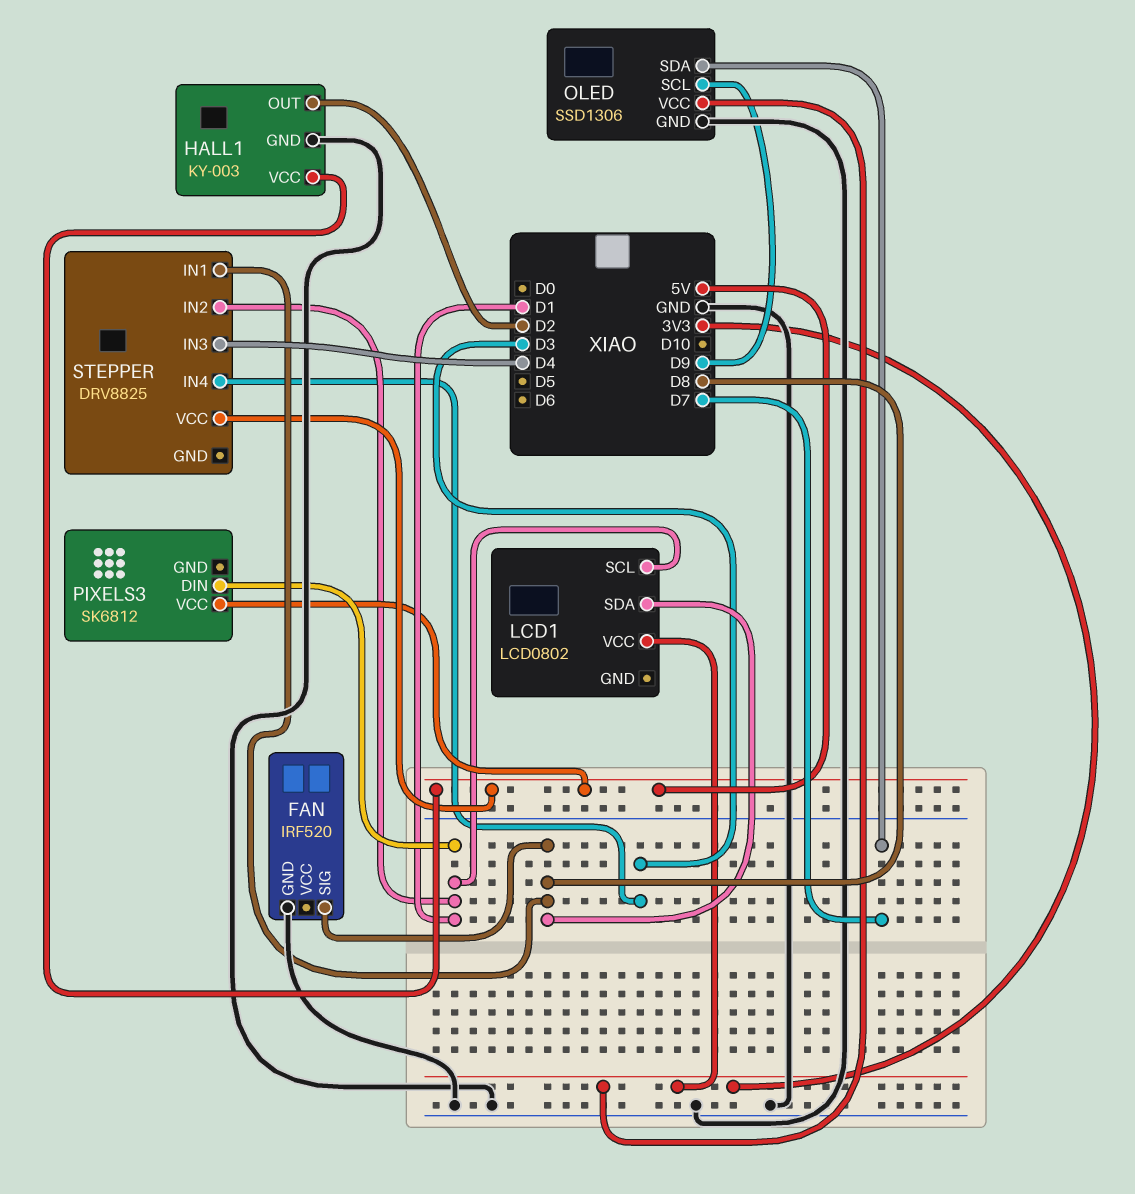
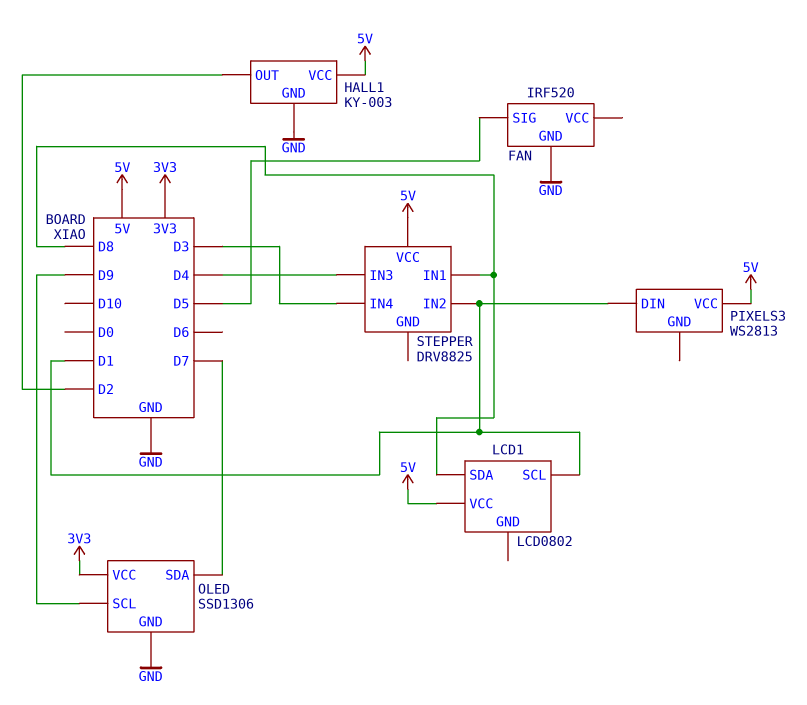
FAN pin SIG: D8 -> D5
LCD1 pin VCC: 3V3 -> 5V
PIXELS3: SK6812 -> WS2813

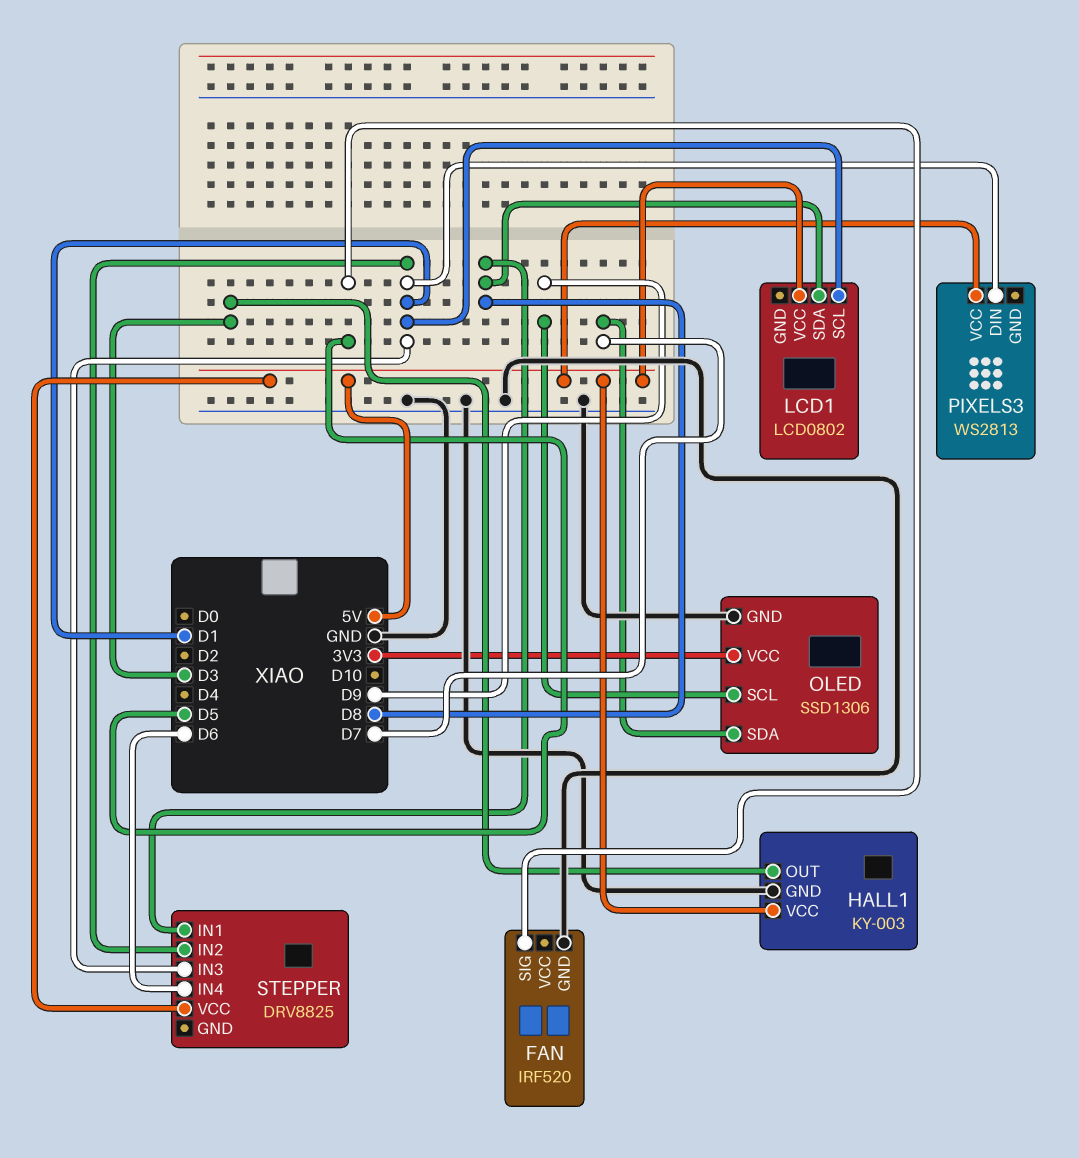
HALL1 pin OUT: D2 -> D3
STEPPER pin IN3: D4 -> D1
STEPPER pin IN4: D3 -> D6

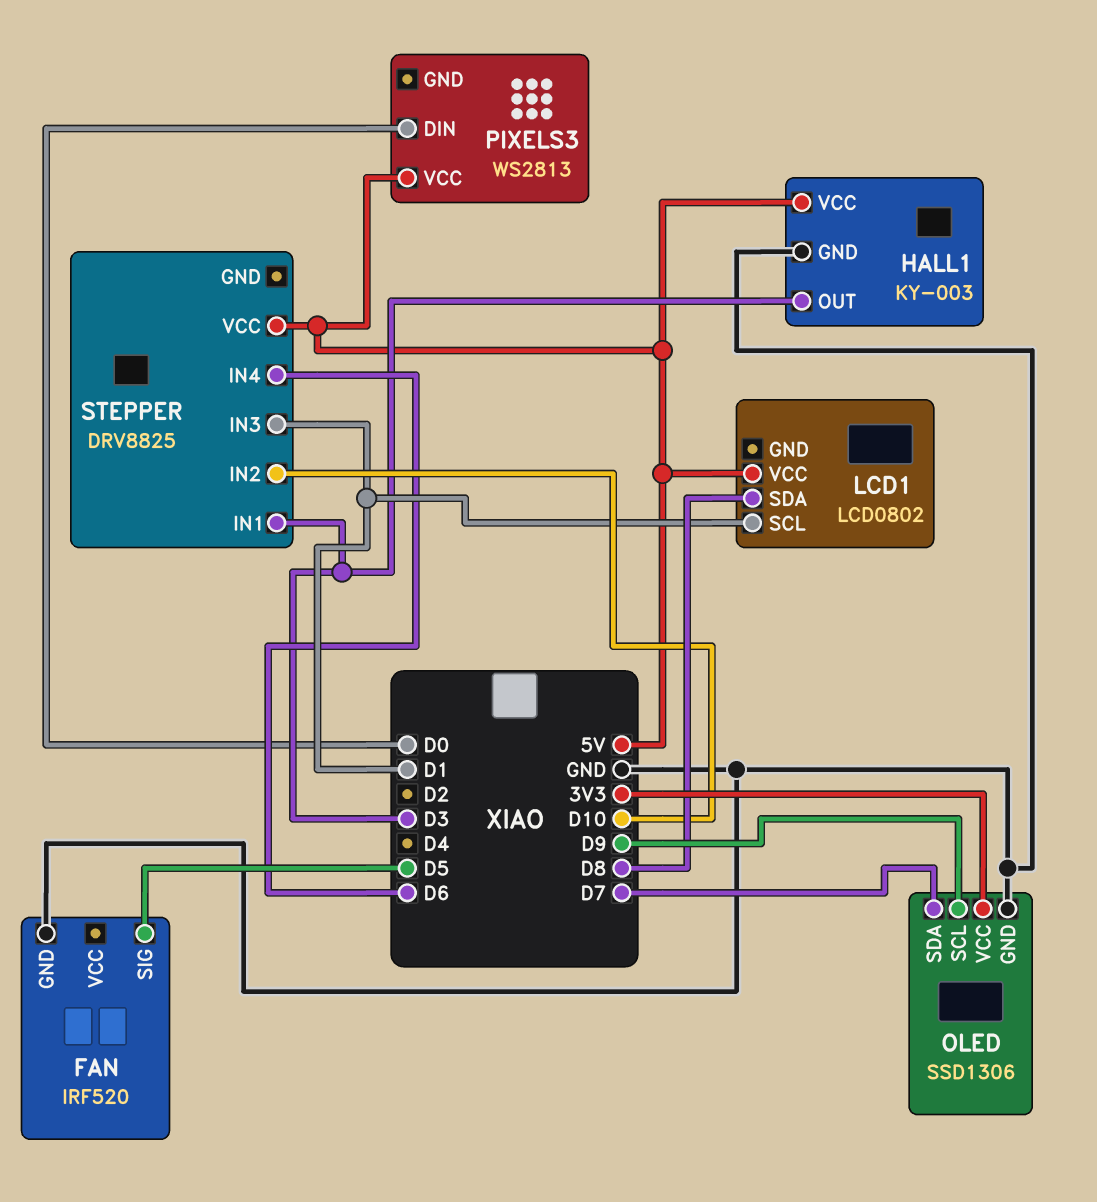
PIXELS3 pin DIN: D1 -> D0
STEPPER pin IN1: D8 -> D3
STEPPER pin IN2: D1 -> D10

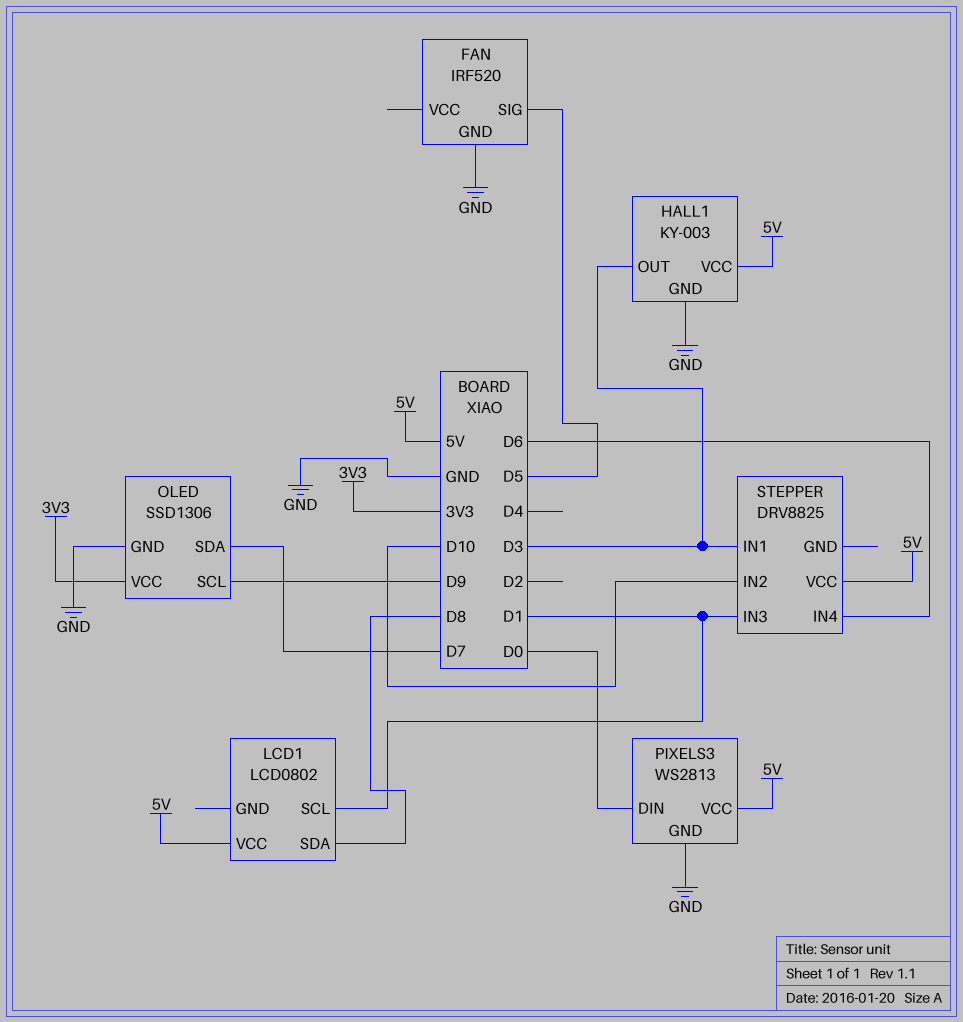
PIXELS3 pin GND: none -> GND

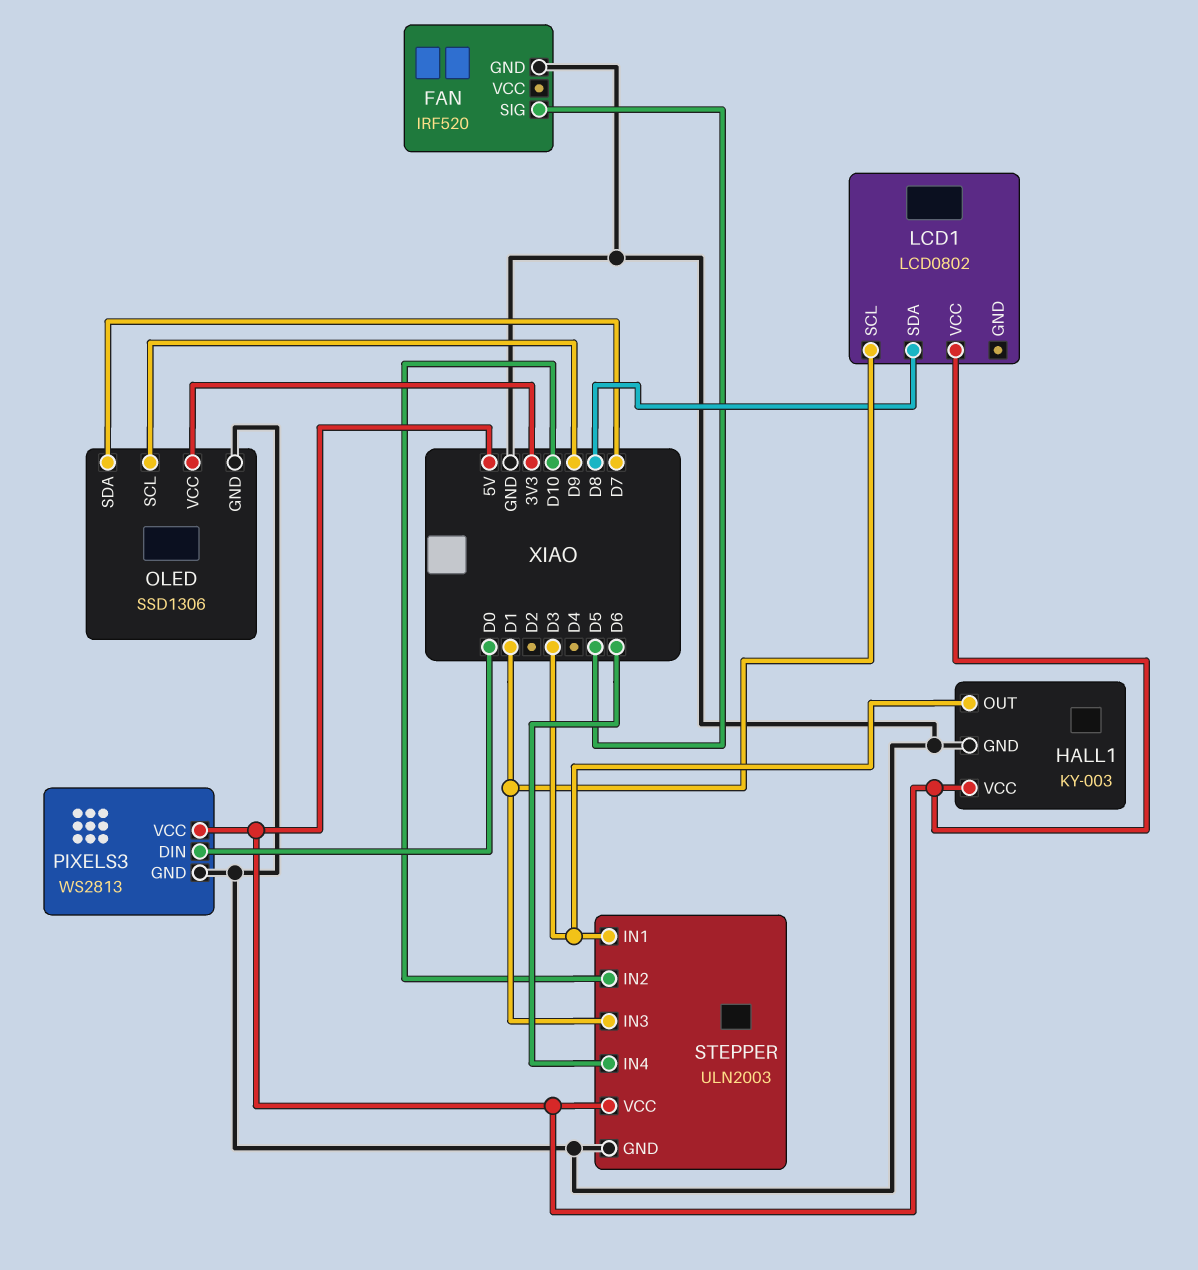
STEPPER: DRV8825 -> ULN2003
STEPPER pin GND: none -> GND

